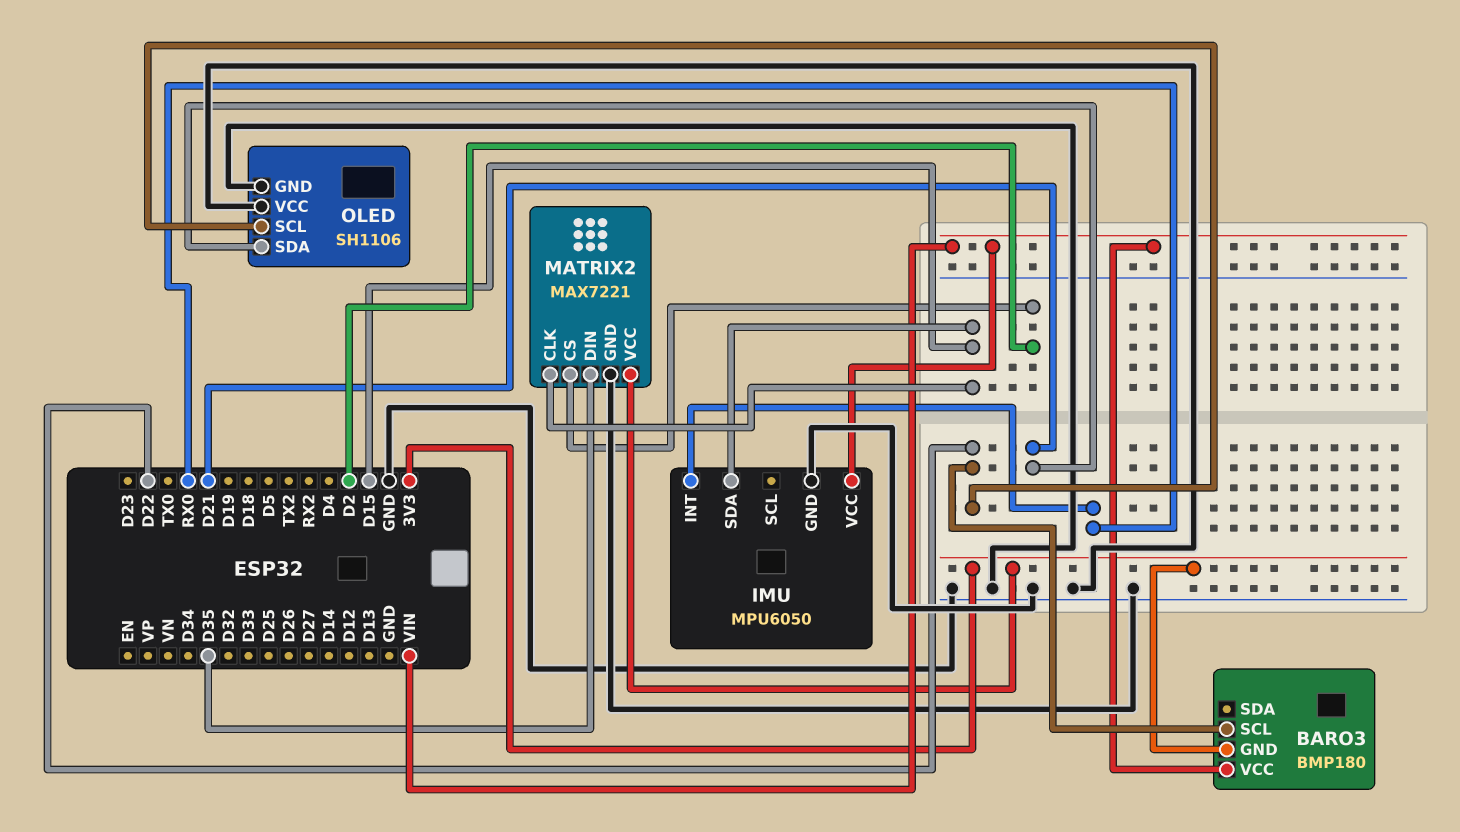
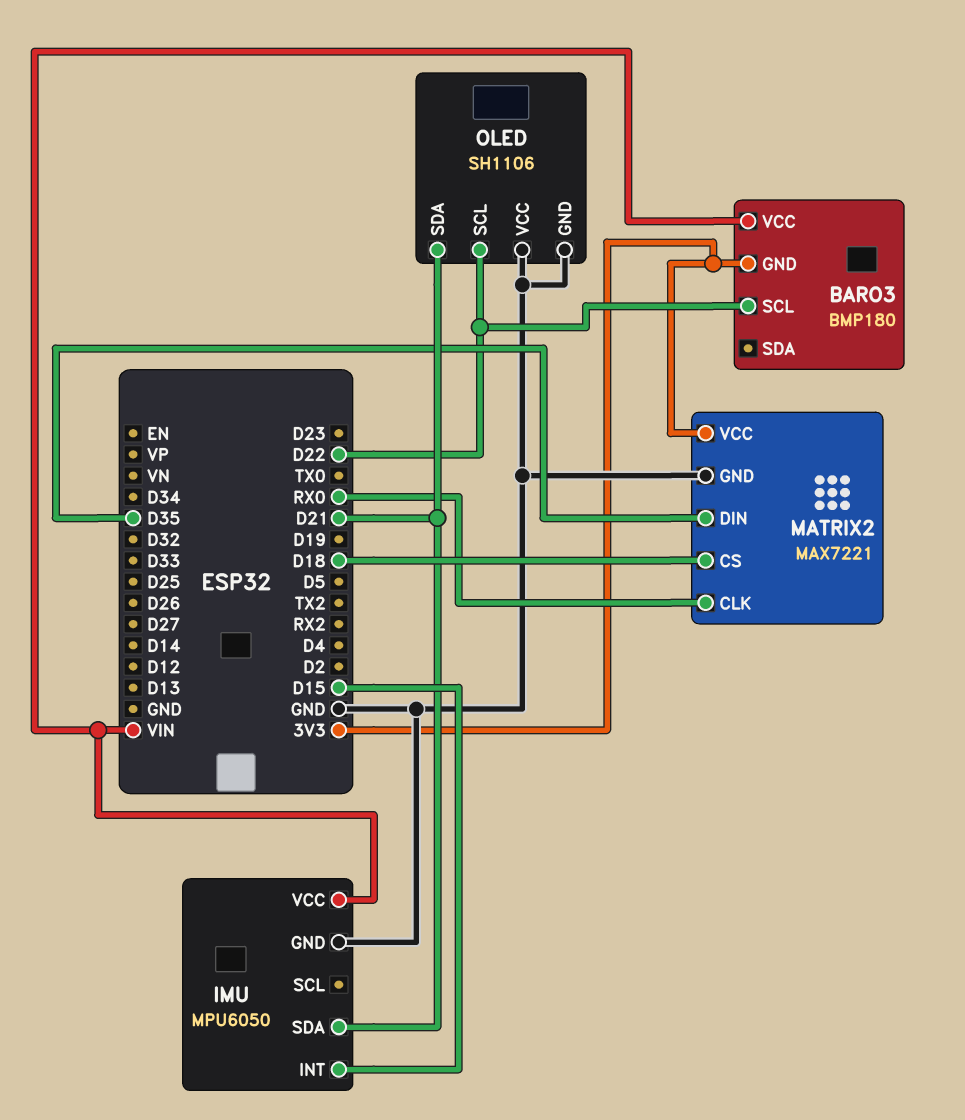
IMU pin INT: RX0 -> D15
IMU pin SDA: D15 -> D21
MATRIX2 pin CLK: D15 -> RX0
MATRIX2 pin CS: D2 -> D18

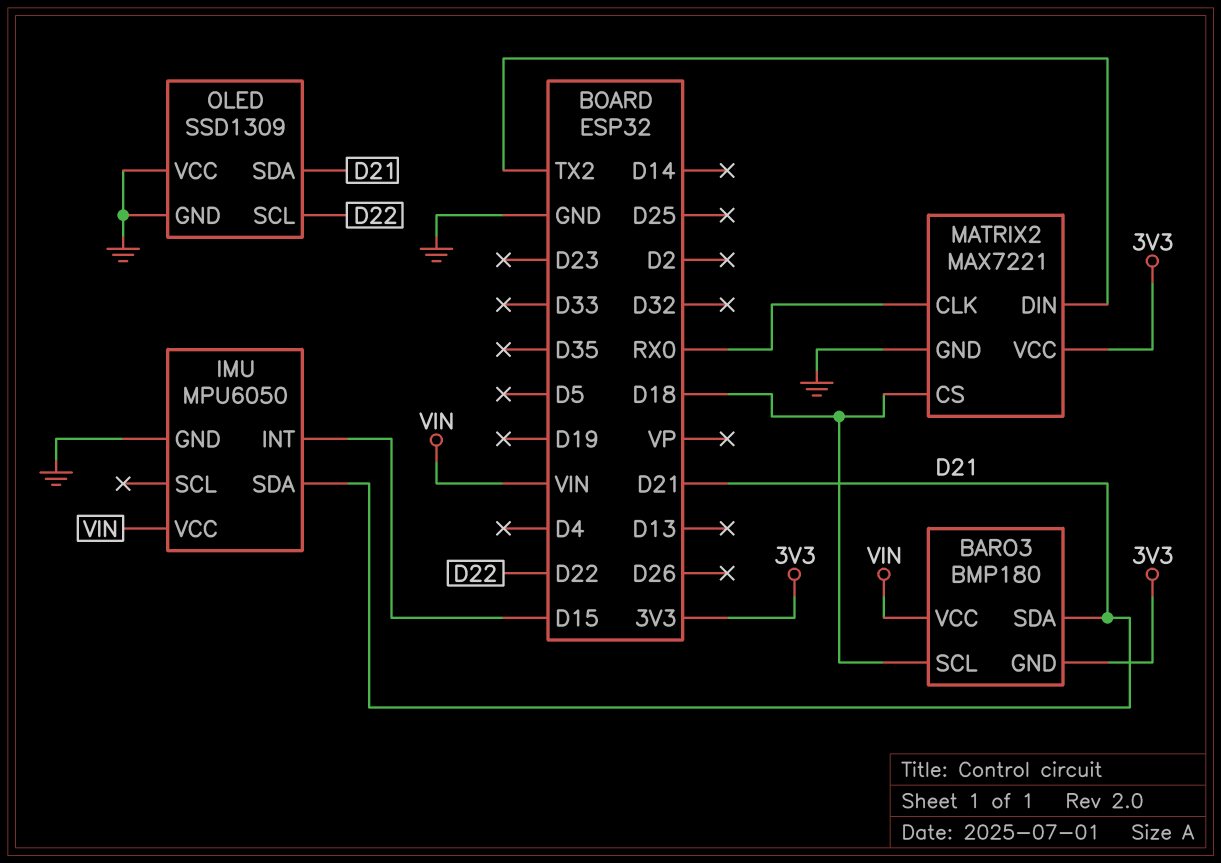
BARO3 pin SCL: D22 -> D18
BARO3 pin SDA: none -> D21
MATRIX2 pin DIN: D35 -> TX2
OLED: SH1106 -> SSD1309

